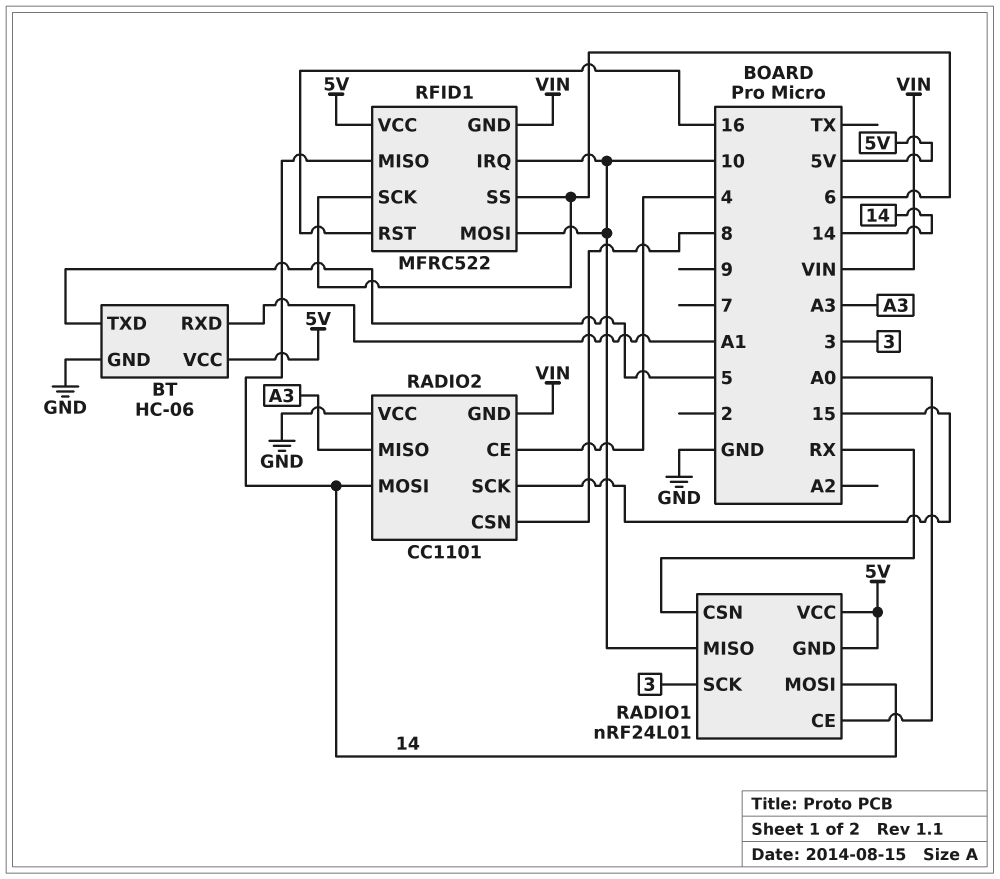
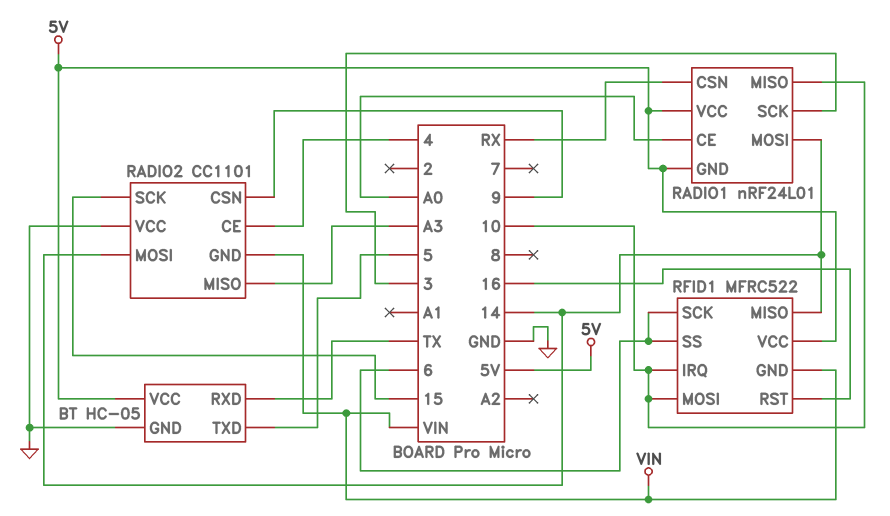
BT: HC-06 -> HC-05
BT pin RXD: A1 -> TX
RADIO2 pin CSN: 8 -> 9

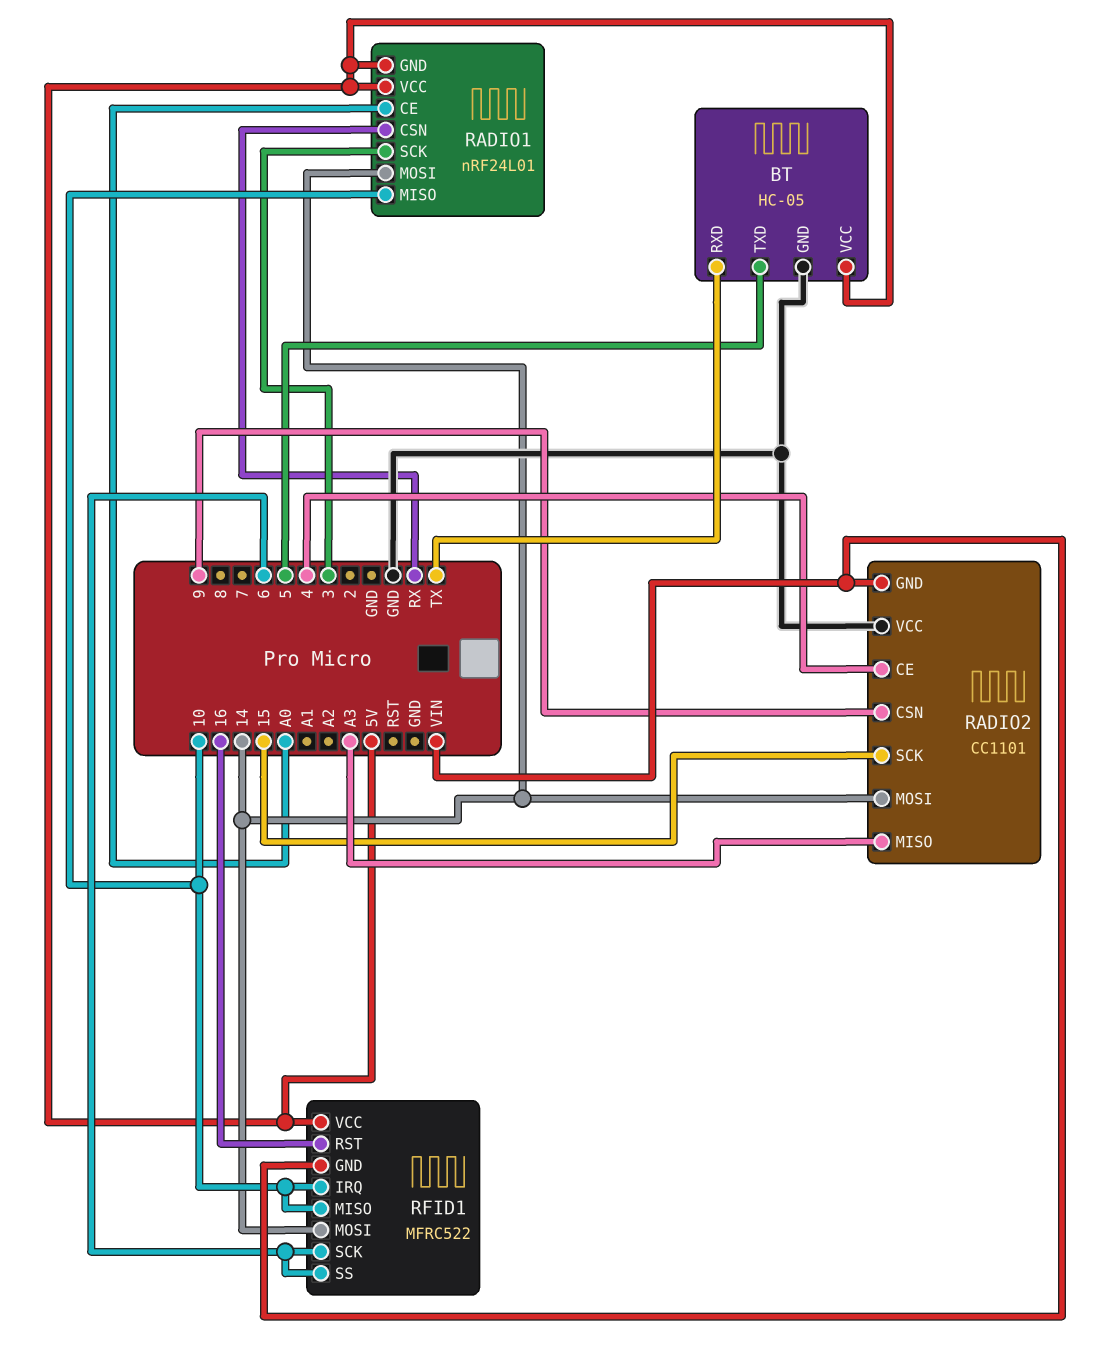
RFID1 pin MISO: 14 -> 10
RFID1 pin MOSI: 10 -> 14

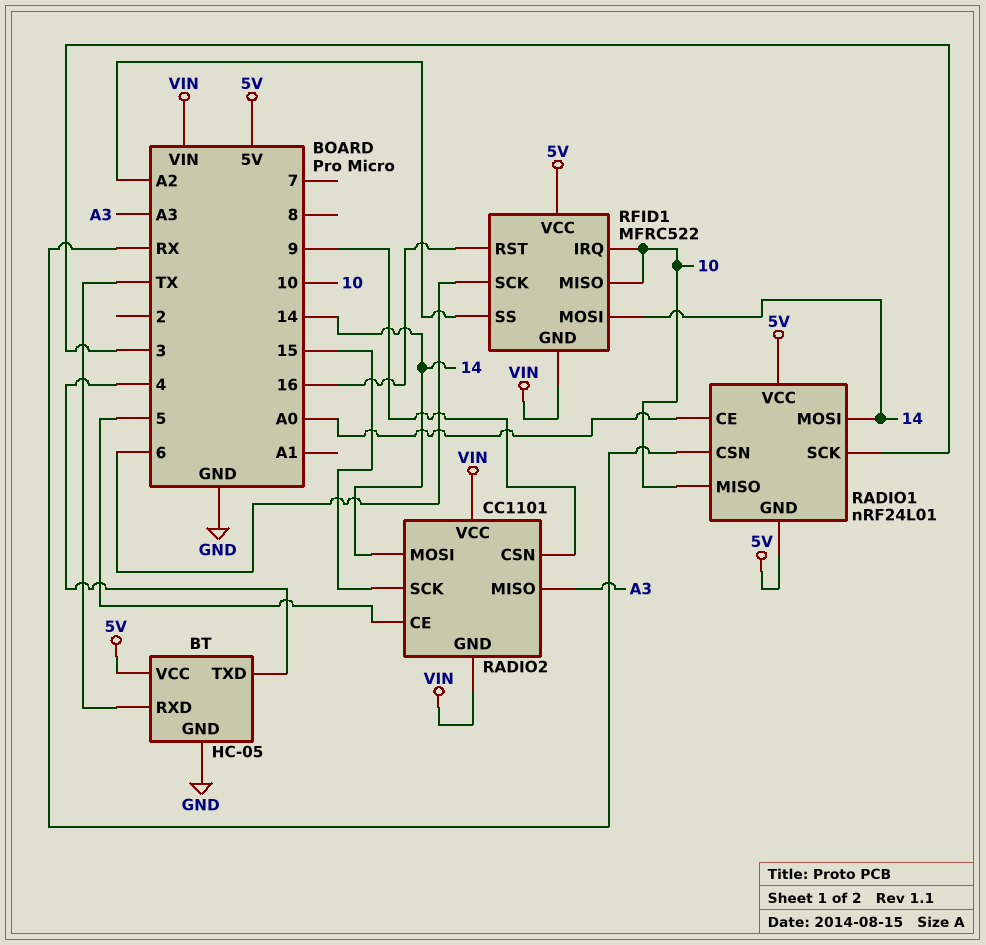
BT pin TXD: 5 -> 4
RADIO2 pin CE: 4 -> 5
RADIO2 pin VCC: GND -> VIN
RFID1 pin SS: 6 -> A2

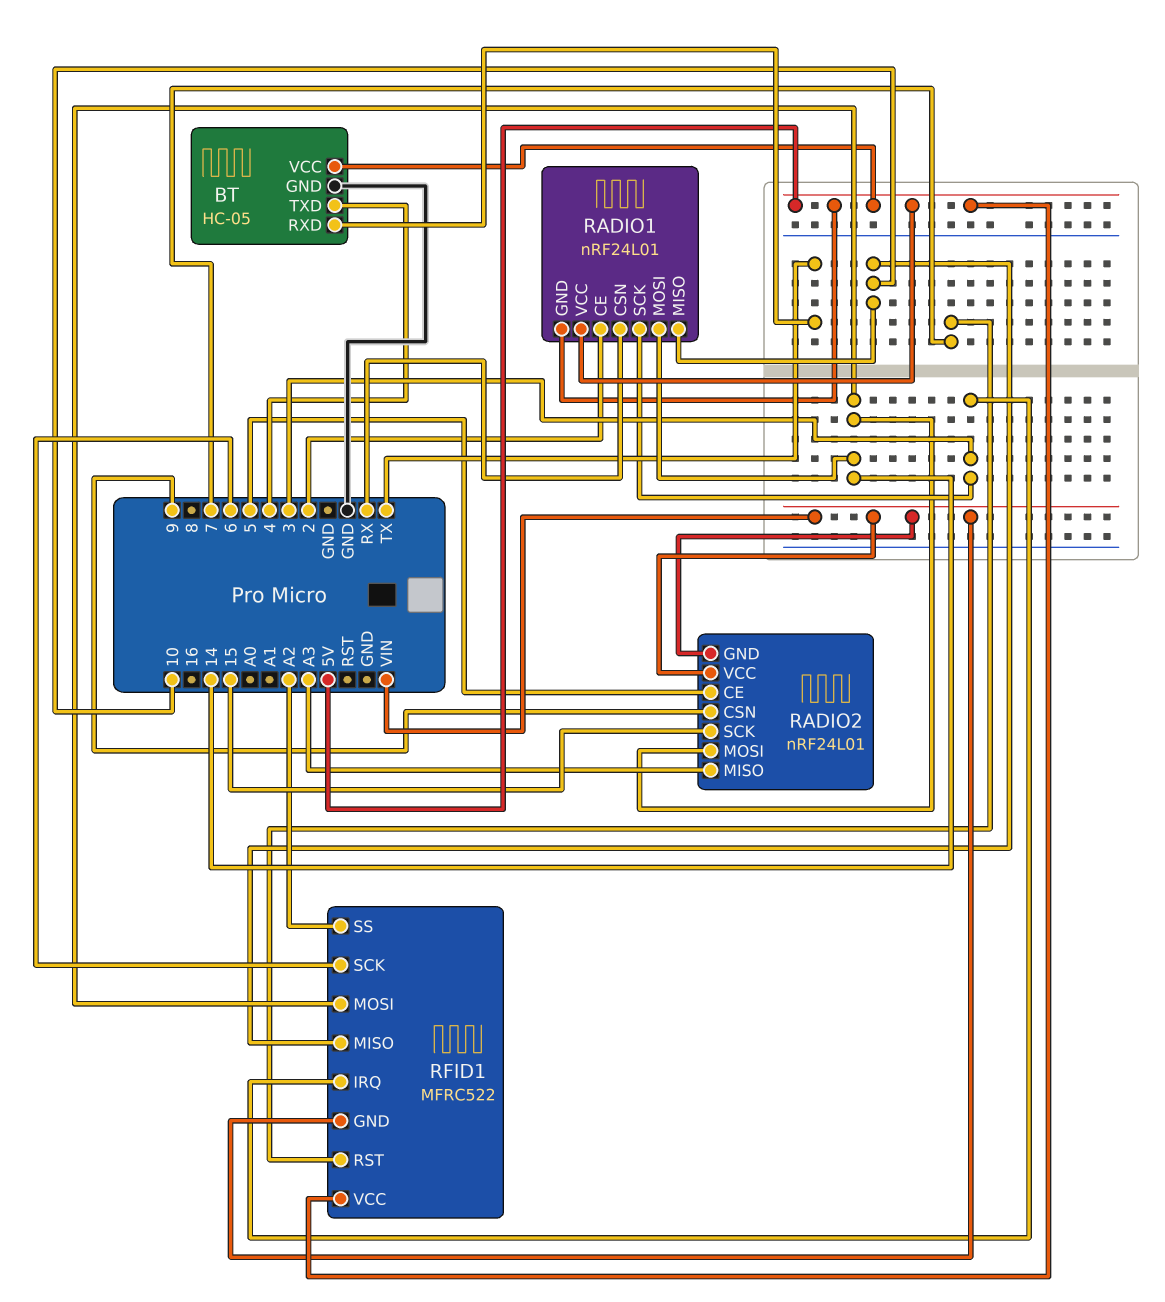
RADIO1 pin CE: A0 -> 2
RADIO2: CC1101 -> nRF24L01
RFID1 pin IRQ: 10 -> 3
RFID1 pin RST: 16 -> 7

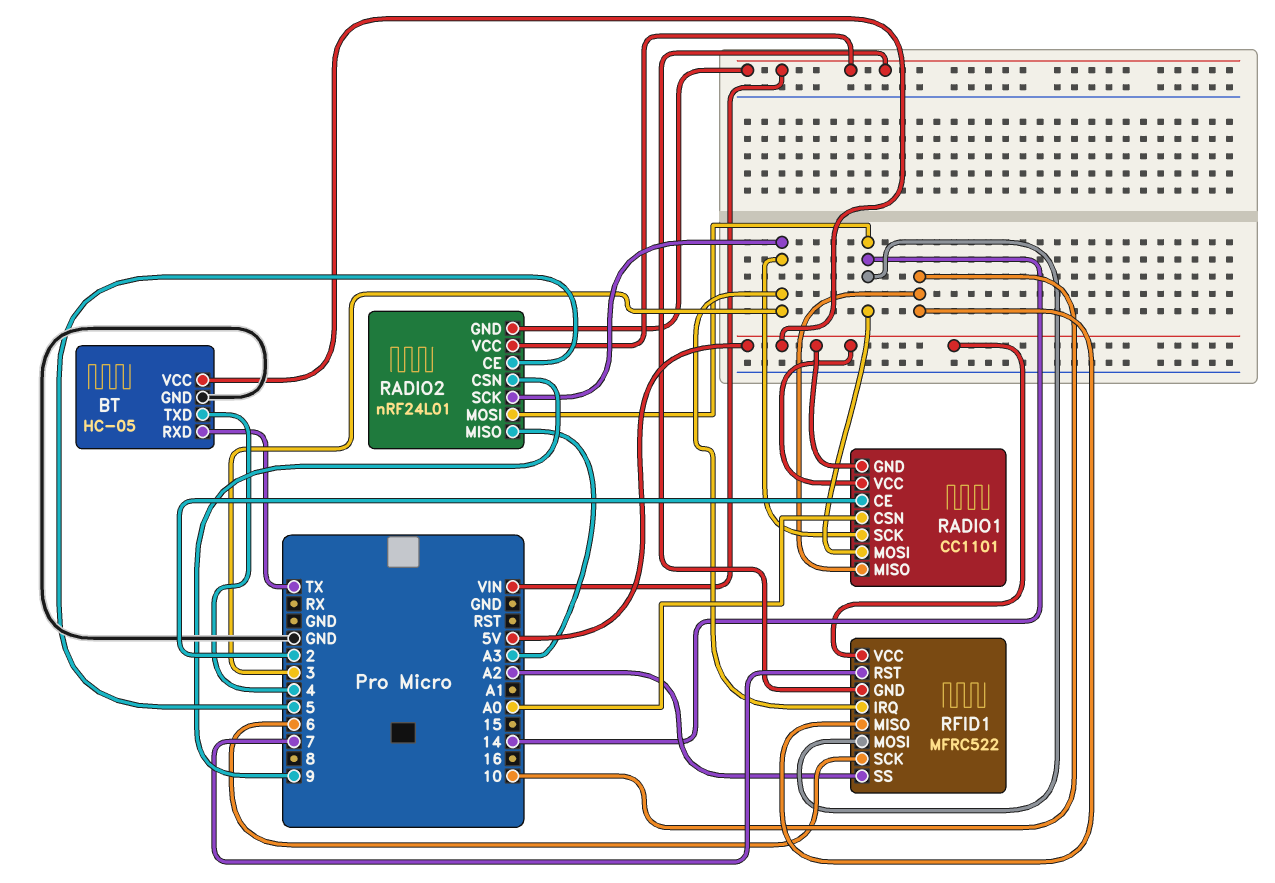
RADIO1: nRF24L01 -> CC1101
RADIO1 pin CSN: RX -> A0
RADIO2 pin SCK: 15 -> 3

